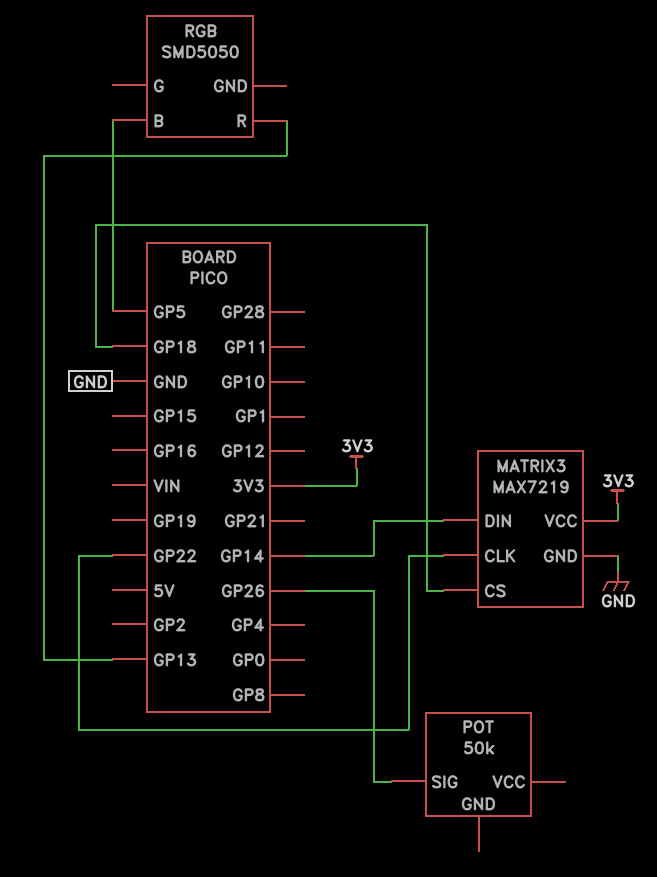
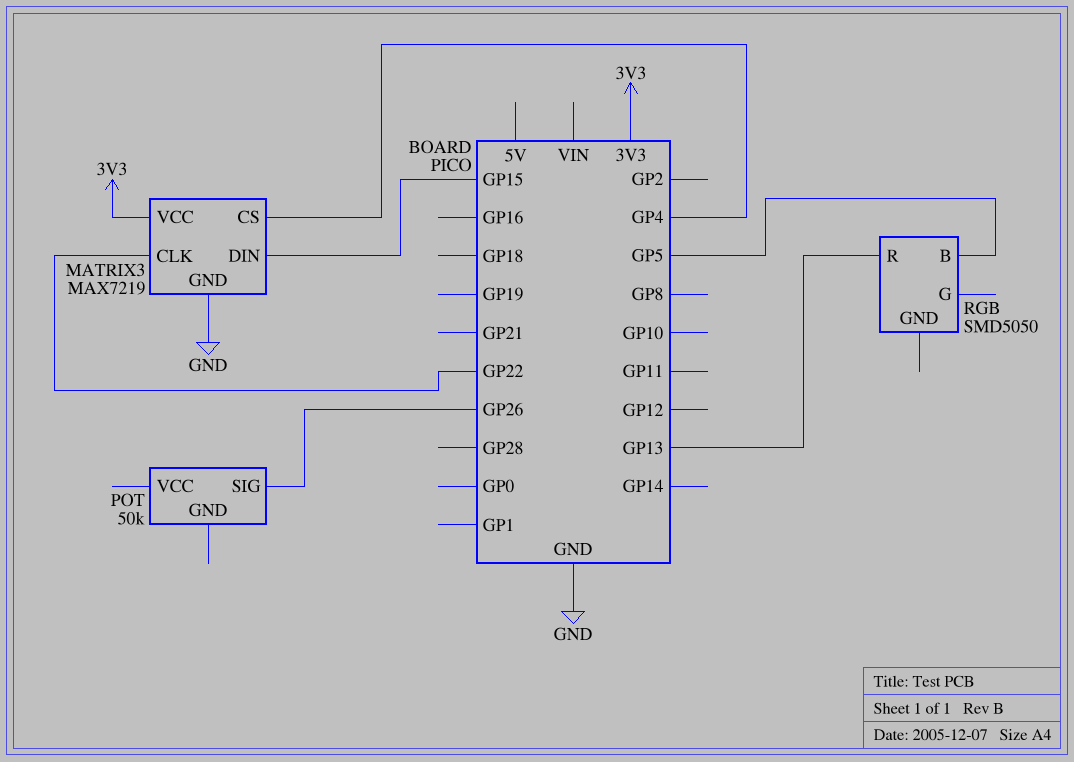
MATRIX3 pin CS: GP18 -> GP4
MATRIX3 pin DIN: GP14 -> GP15

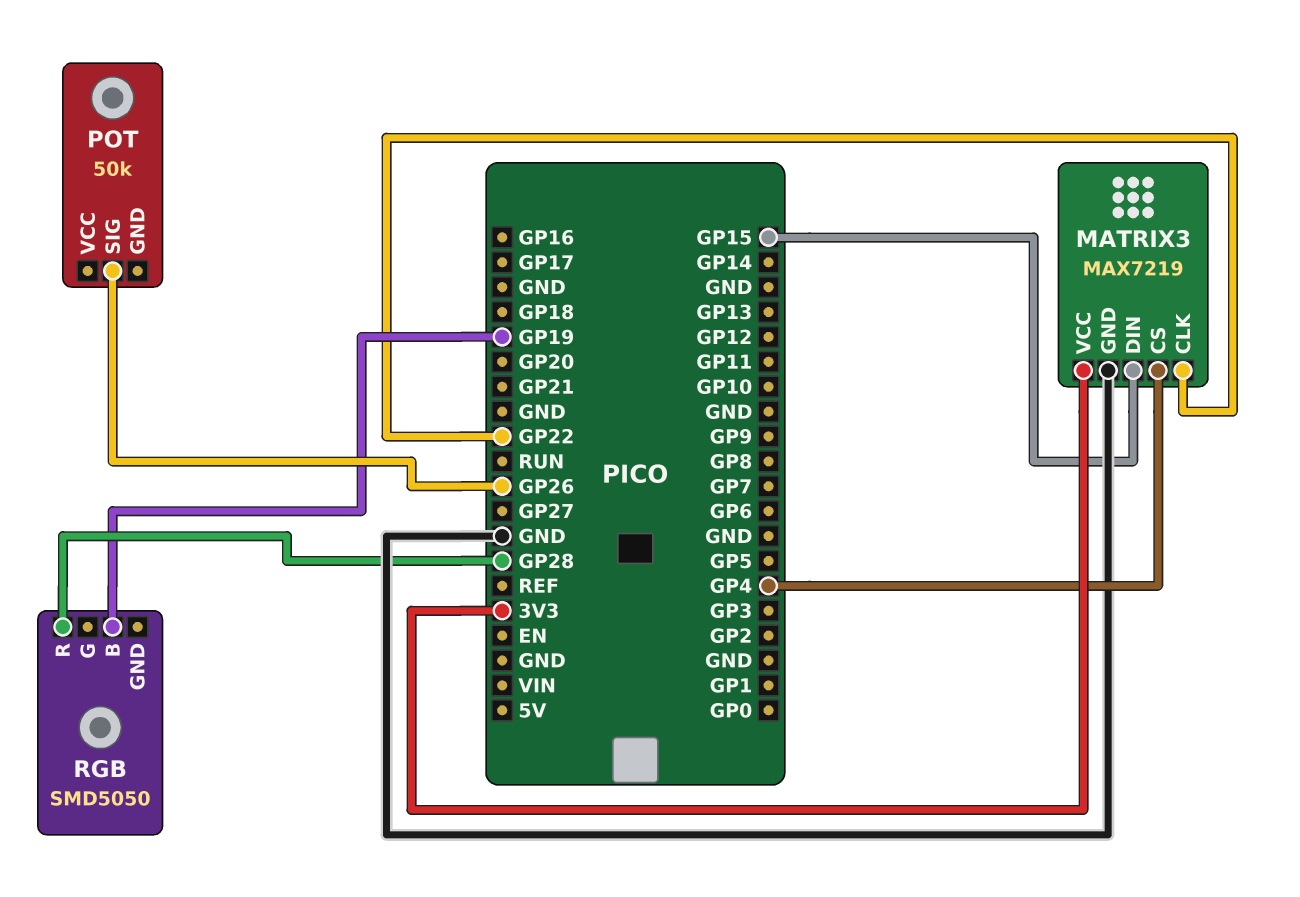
RGB pin B: GP5 -> GP19
RGB pin R: GP13 -> GP28

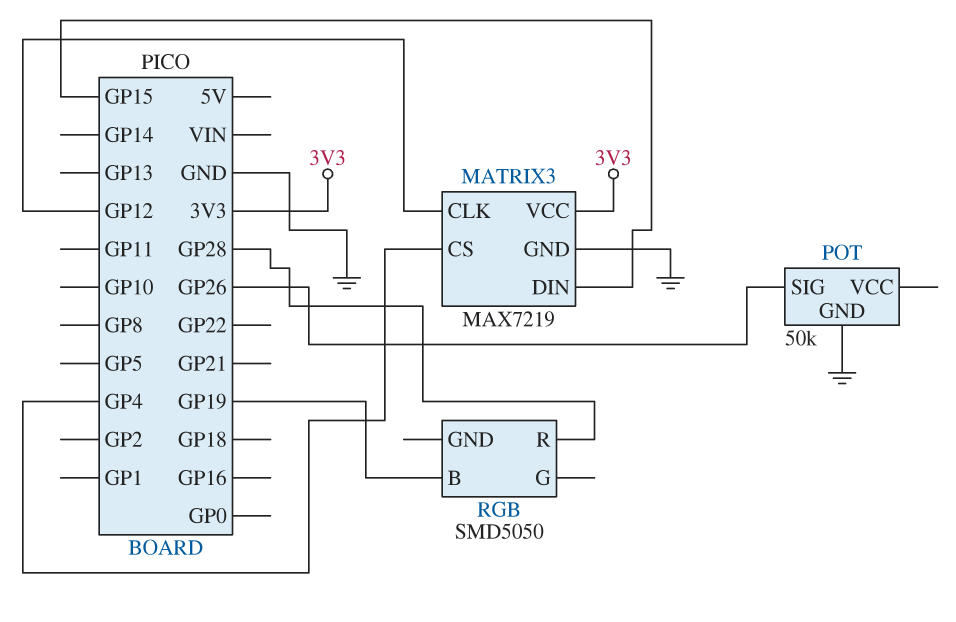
MATRIX3 pin CLK: GP22 -> GP12
POT pin GND: none -> GND

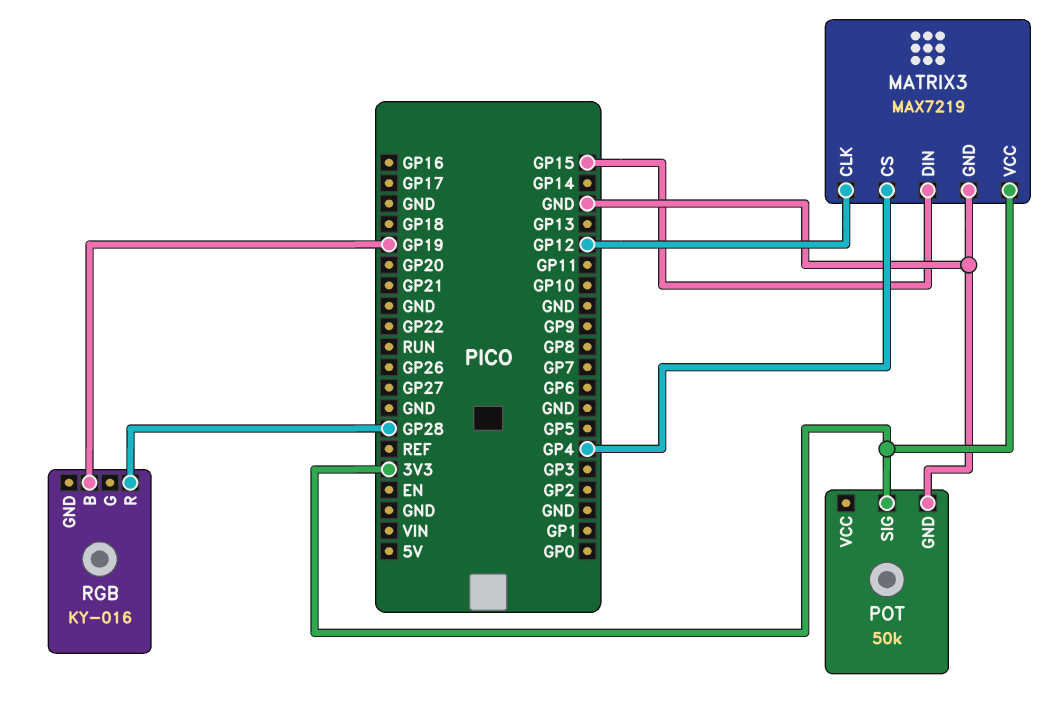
POT pin SIG: GP26 -> 3V3
RGB: SMD5050 -> KY-016

